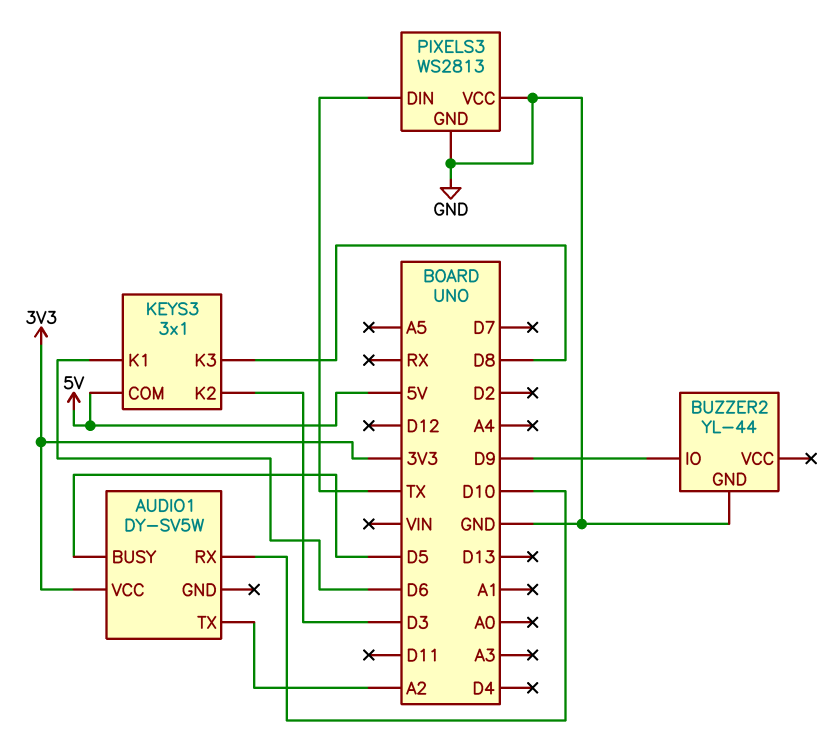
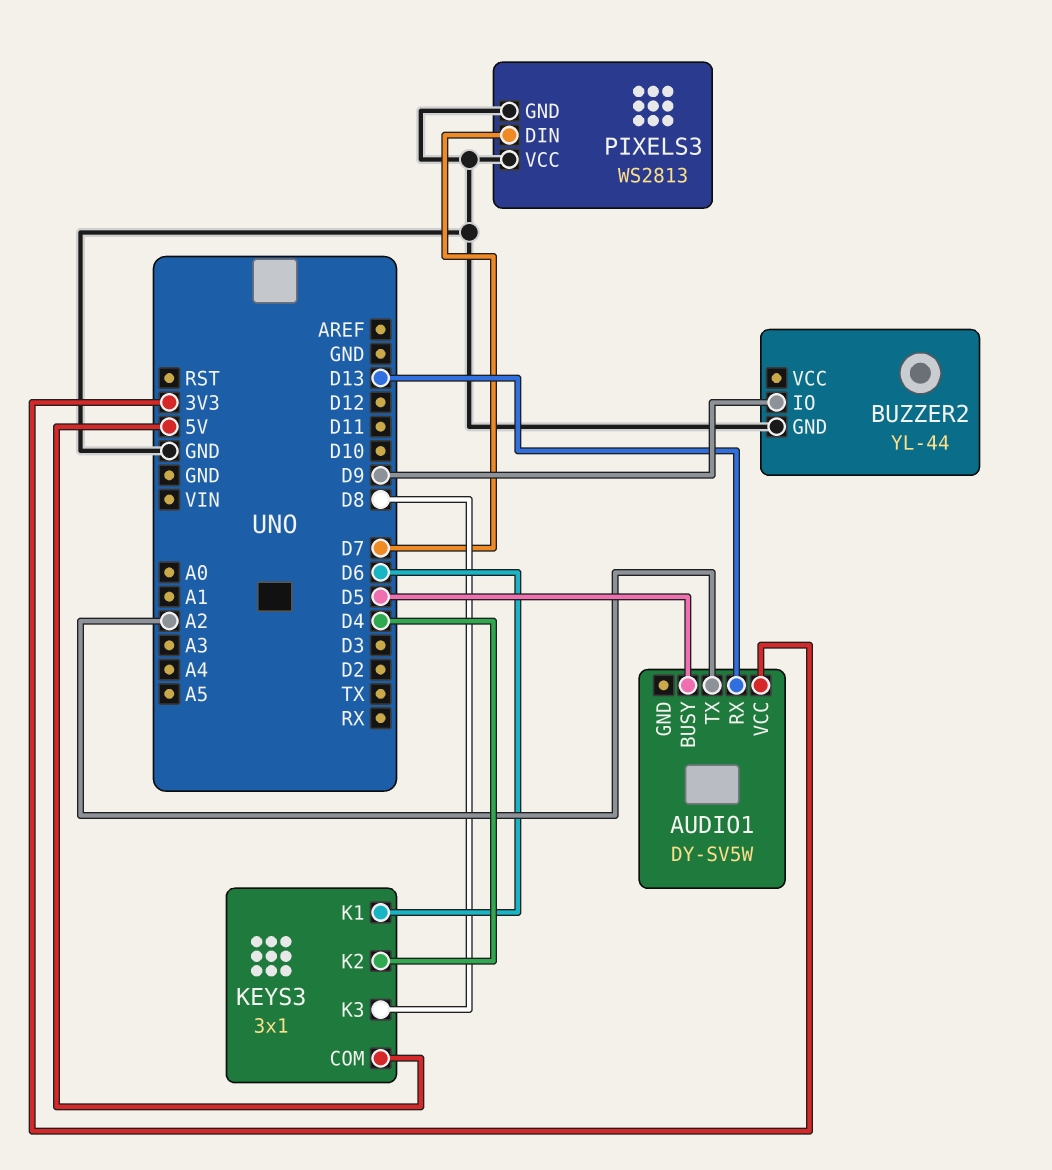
AUDIO1 pin RX: D10 -> D13
KEYS3 pin K2: D3 -> D4
PIXELS3 pin DIN: TX -> D7

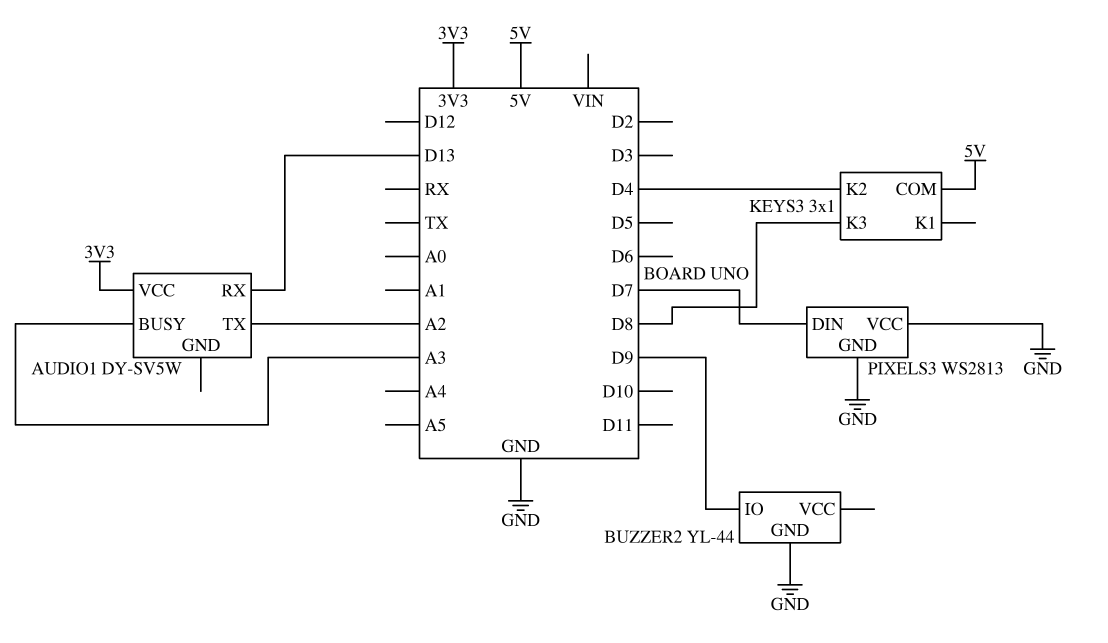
AUDIO1 pin BUSY: D5 -> A3
KEYS3 pin K1: D6 -> none

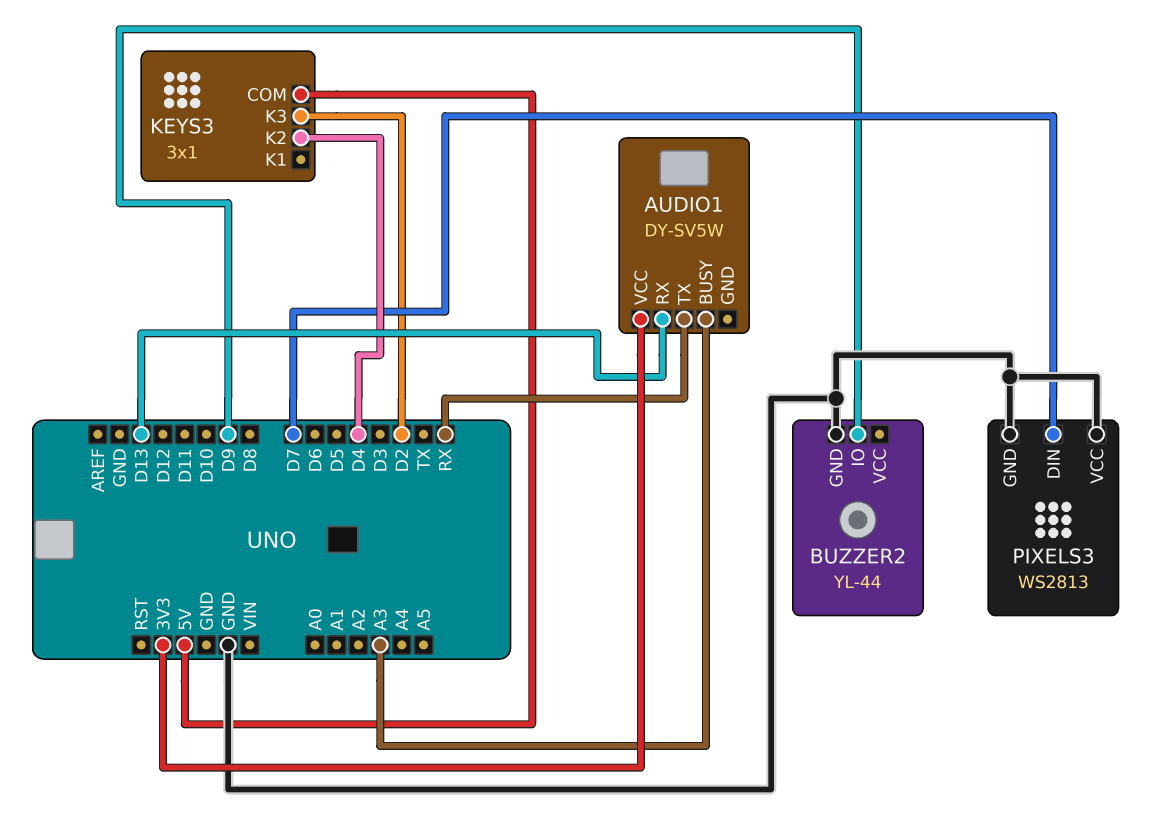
AUDIO1 pin TX: A2 -> RX
KEYS3 pin K3: D8 -> D2

